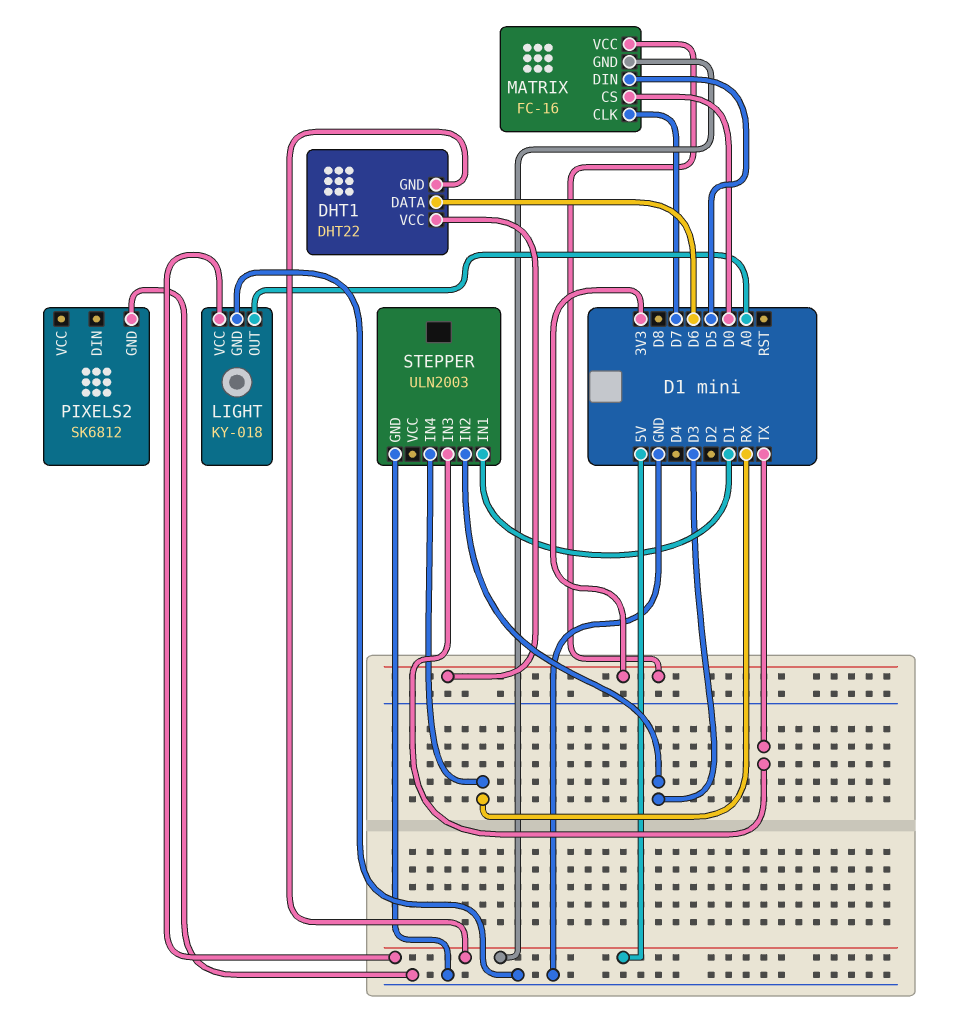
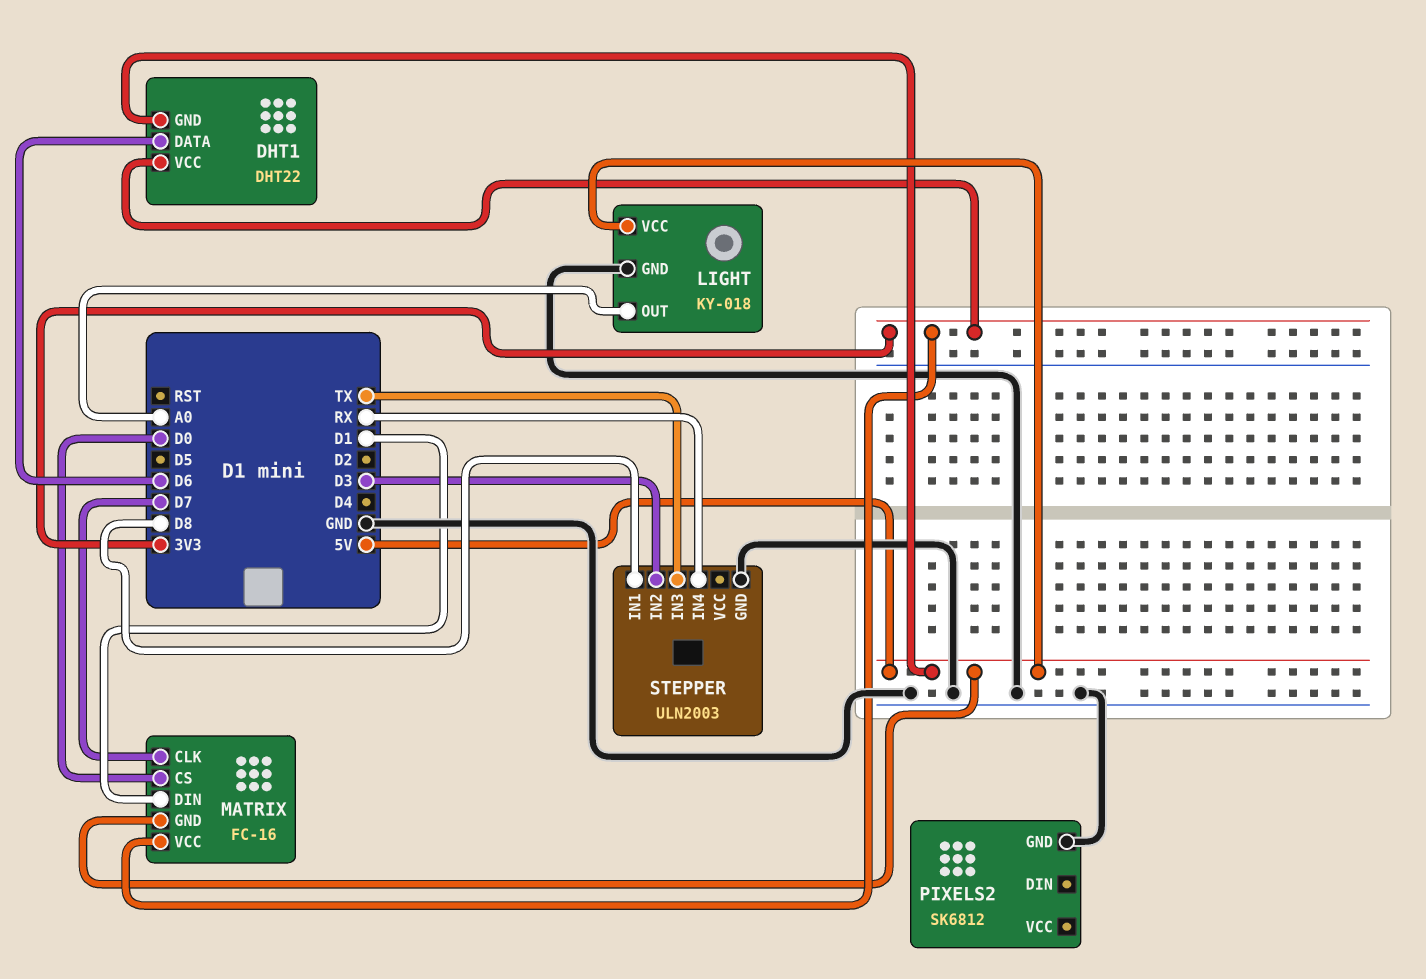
MATRIX pin DIN: D5 -> D1
STEPPER pin IN1: D1 -> D8

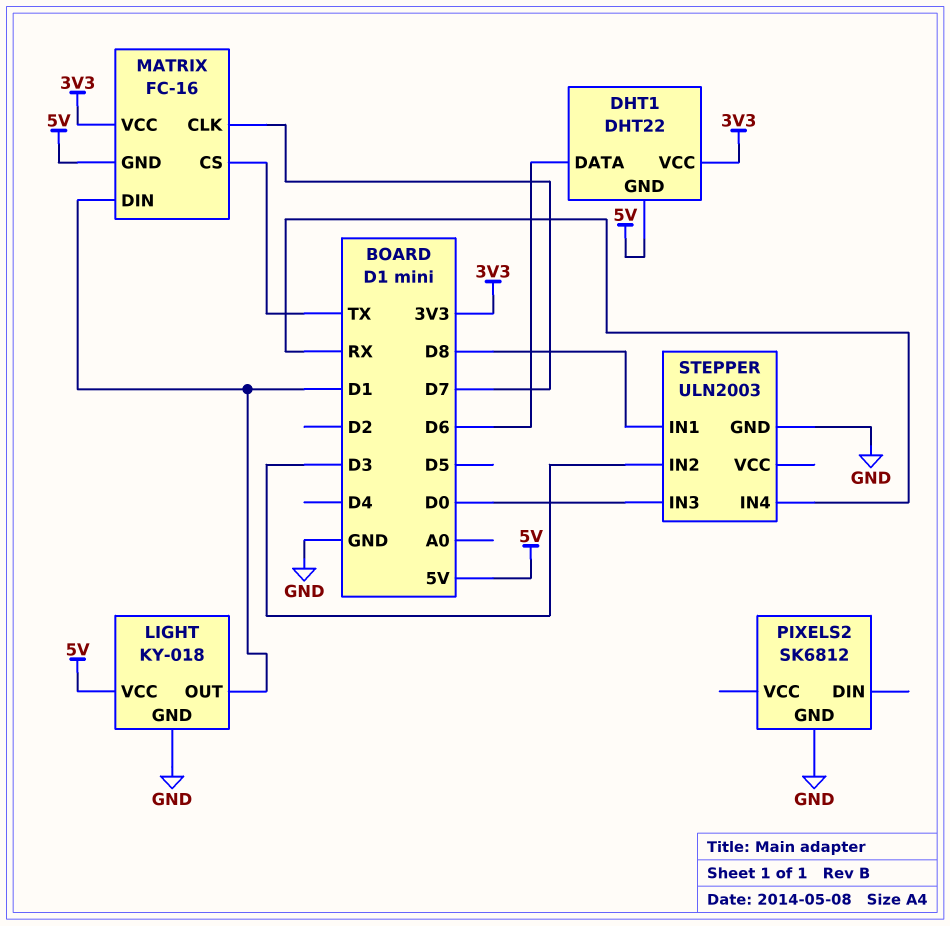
LIGHT pin OUT: A0 -> D1
MATRIX pin CS: D0 -> TX
STEPPER pin IN3: TX -> D0

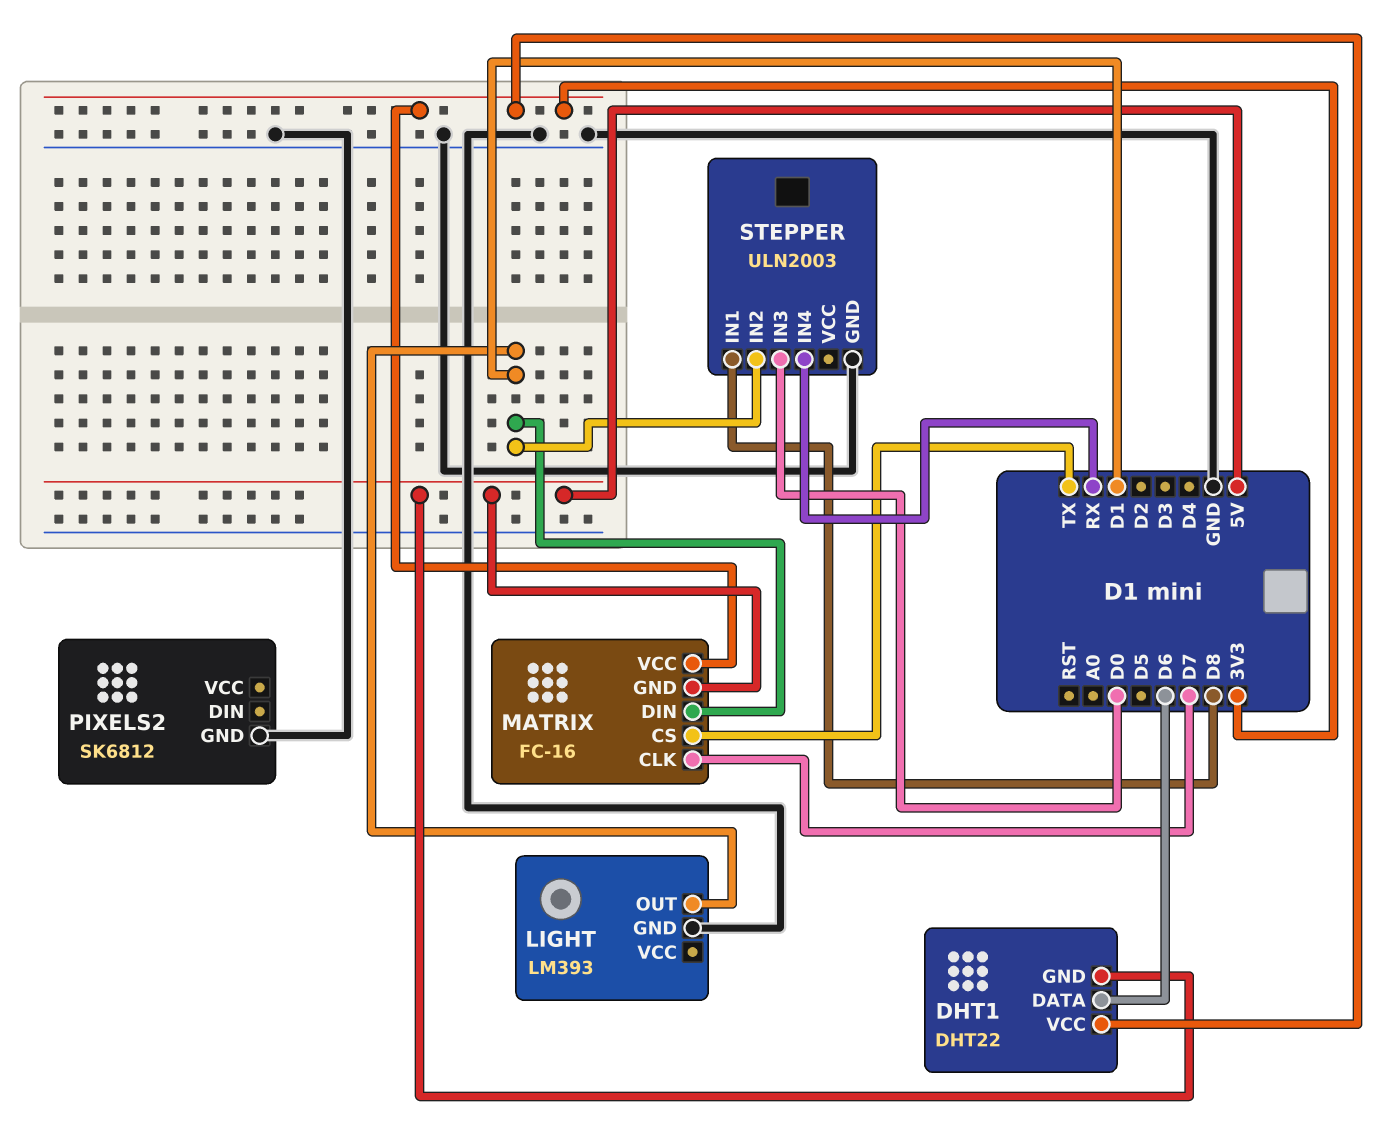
LIGHT: KY-018 -> LM393
LIGHT pin VCC: 5V -> none
STEPPER pin IN2: D3 -> D1

